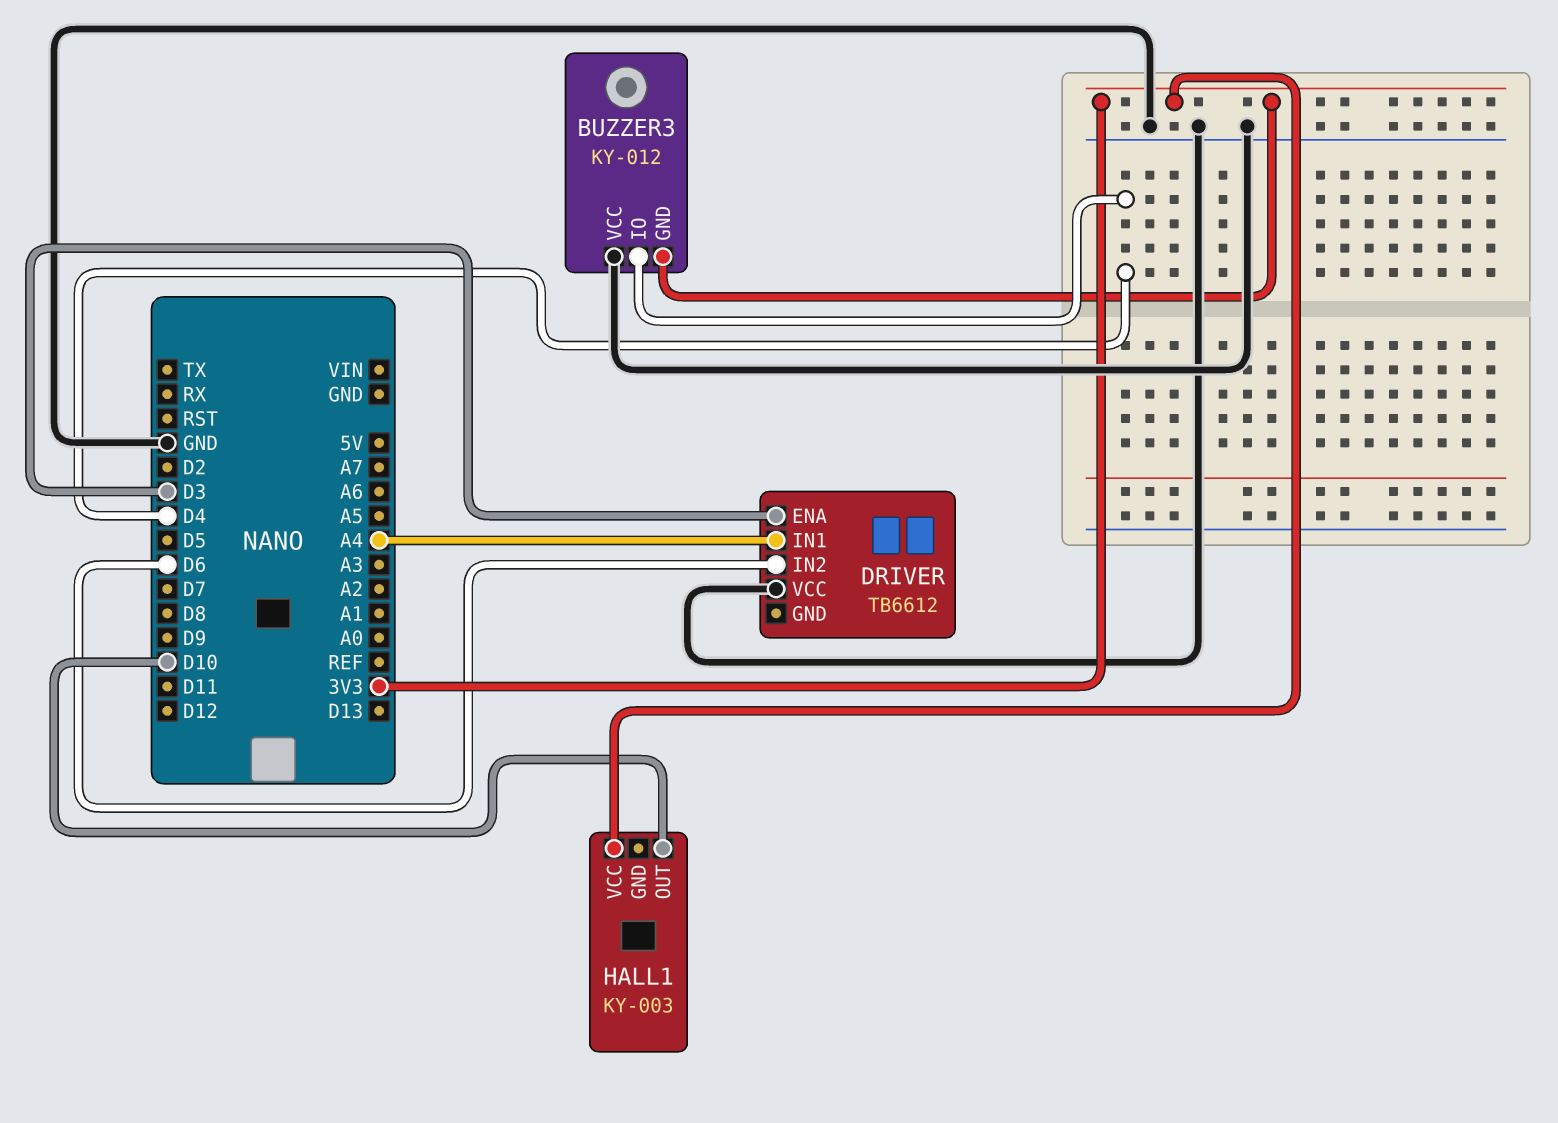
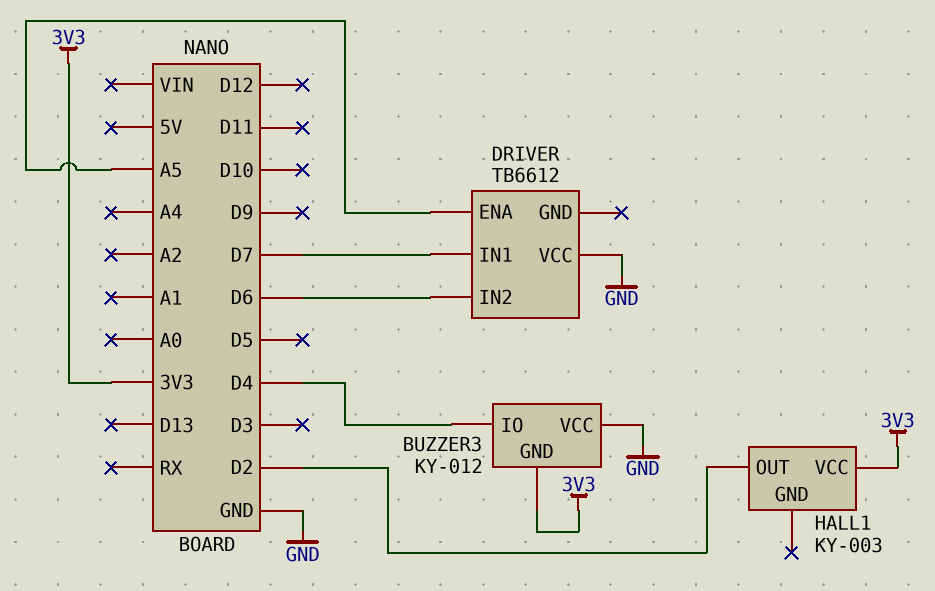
DRIVER pin ENA: D3 -> A5
DRIVER pin IN1: A4 -> D7
HALL1 pin OUT: D10 -> D2

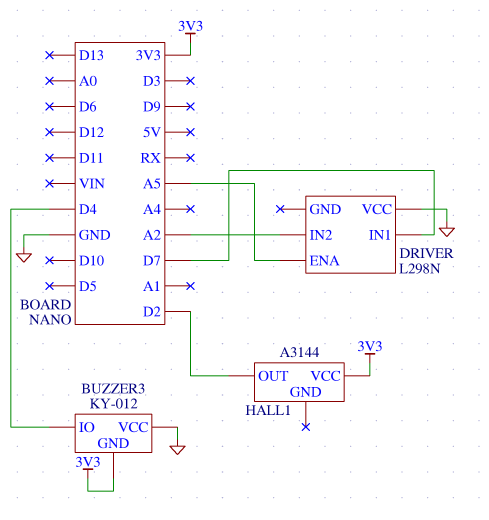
DRIVER: TB6612 -> L298N
DRIVER pin IN2: D6 -> A2
HALL1: KY-003 -> A3144

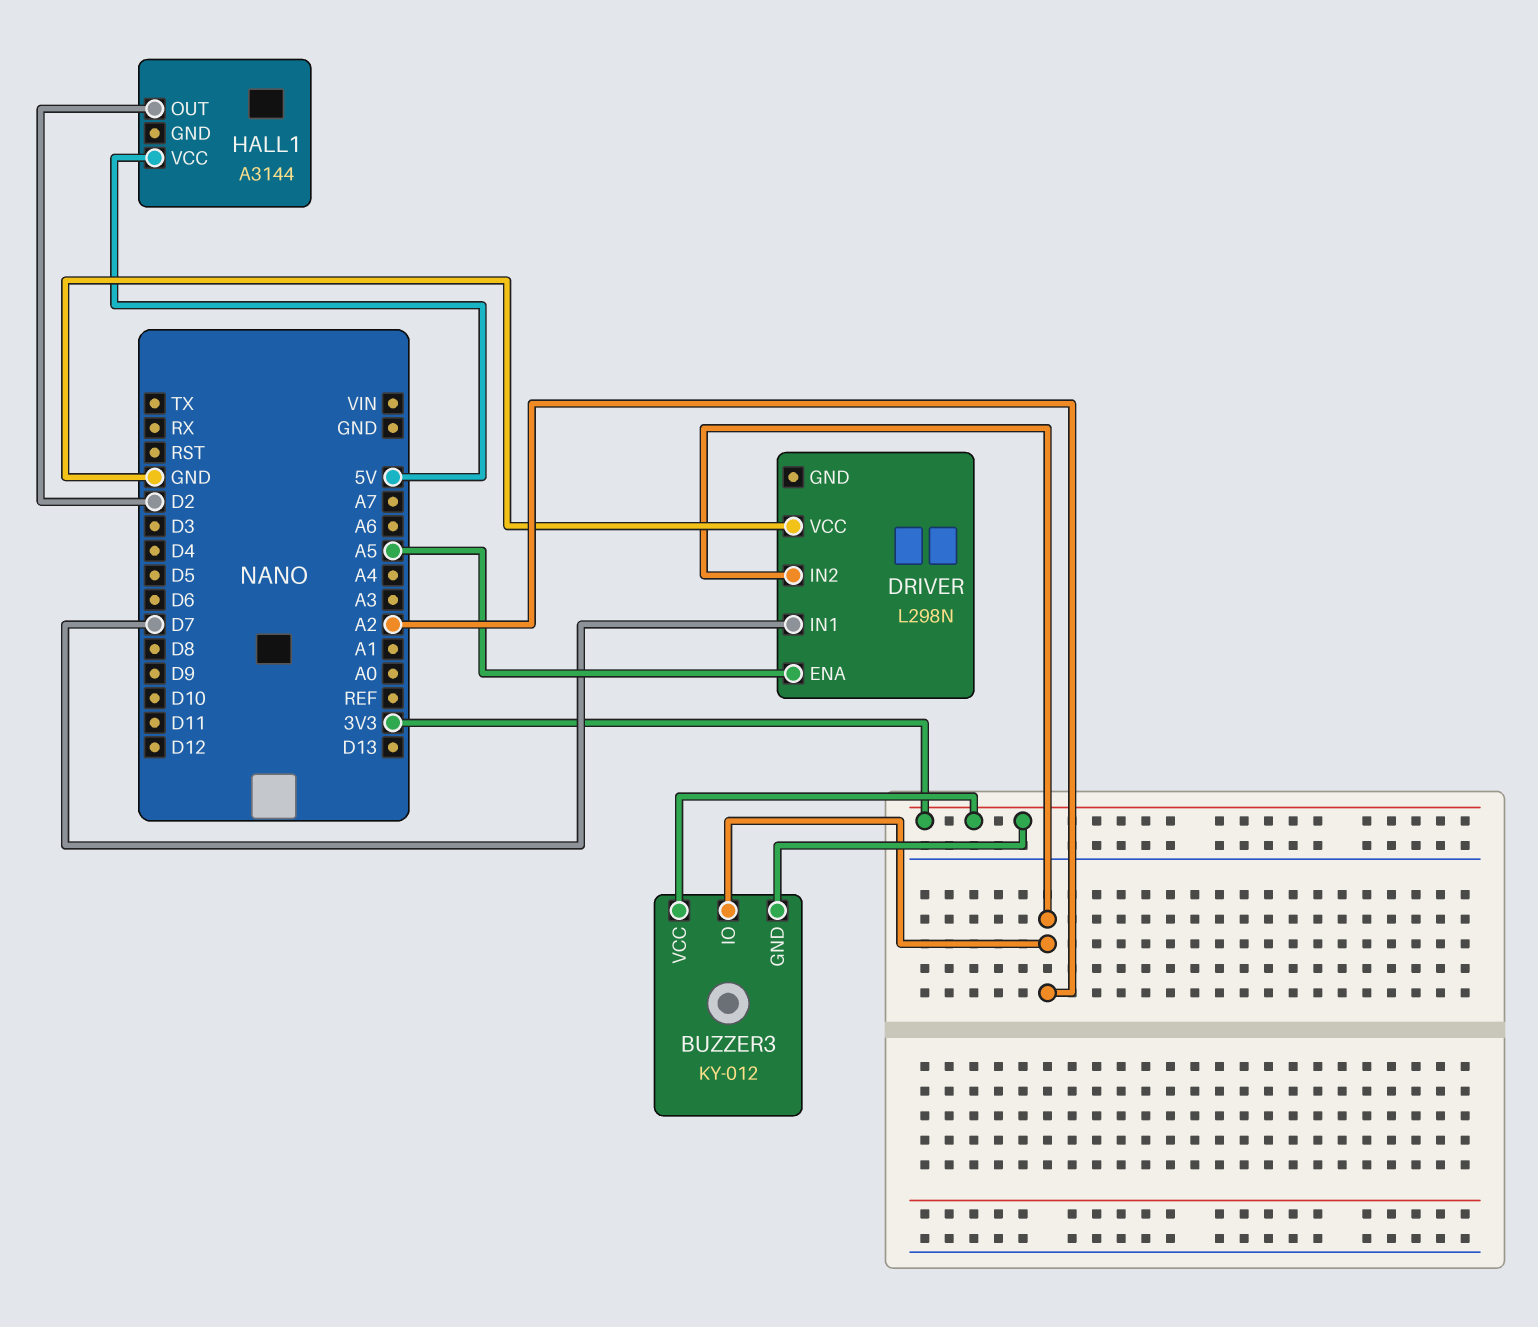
BUZZER3 pin IO: D4 -> A2
BUZZER3 pin VCC: GND -> 3V3
HALL1 pin VCC: 3V3 -> 5V

